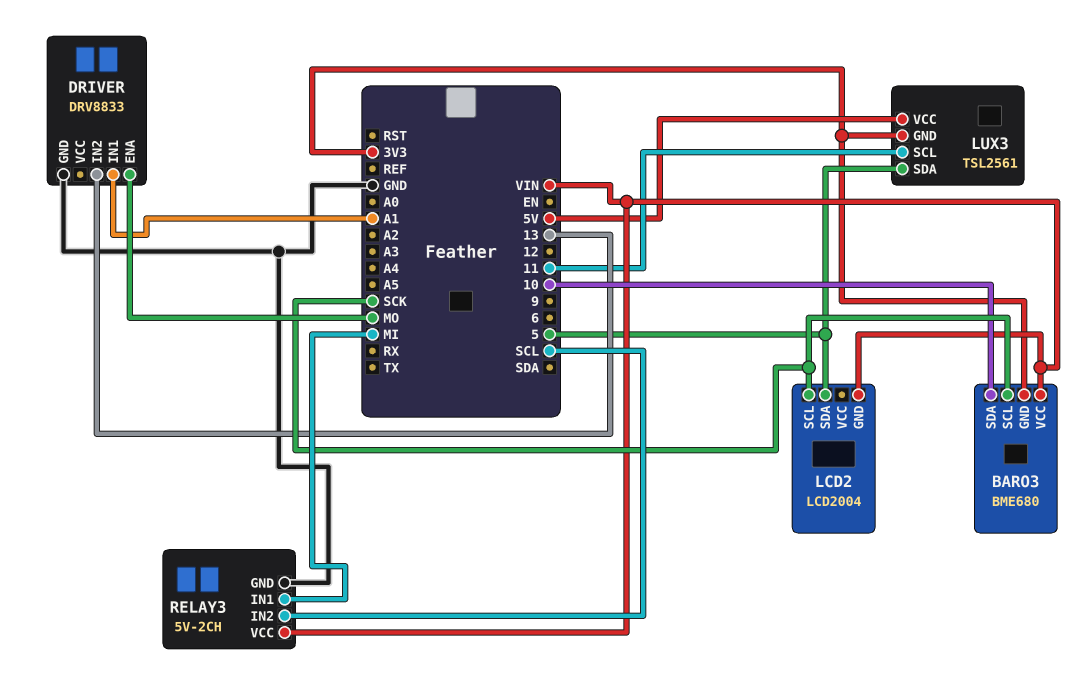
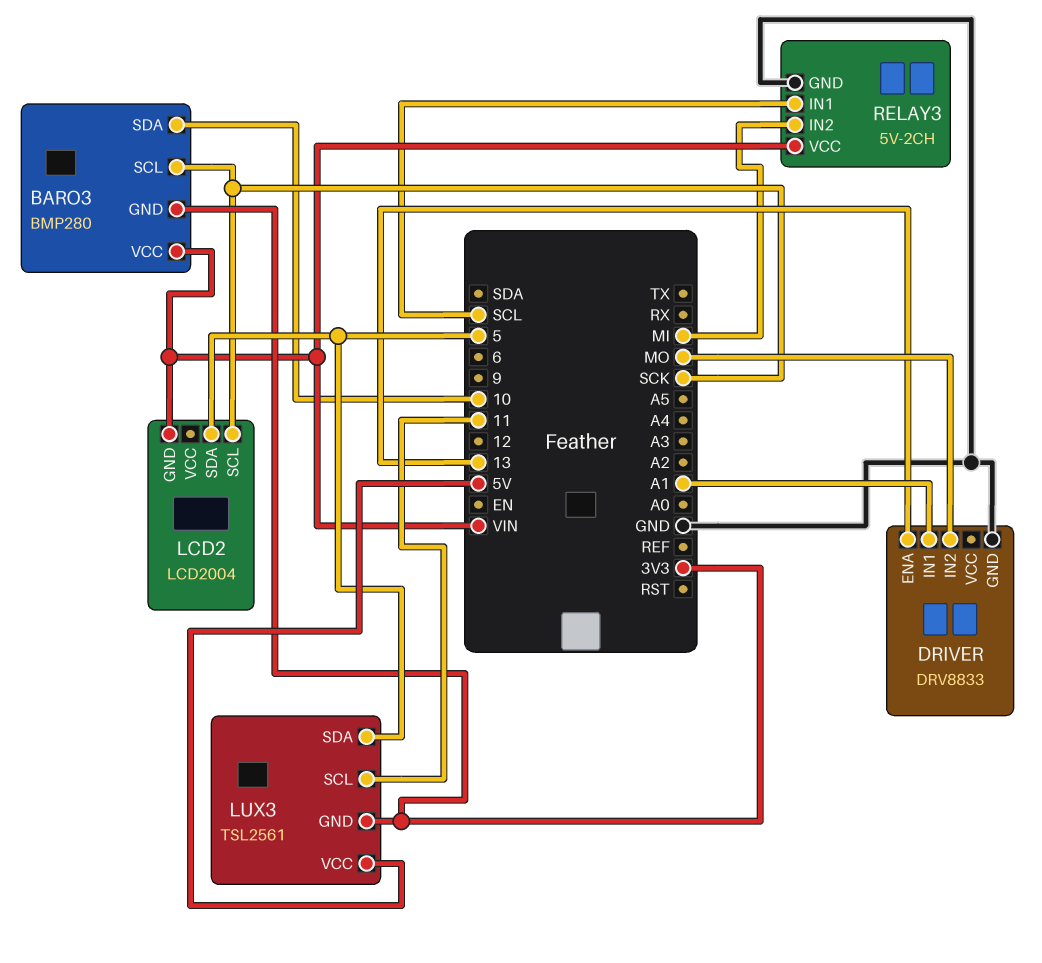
BARO3: BME680 -> BMP280
DRIVER pin ENA: MO -> 13
DRIVER pin IN2: 13 -> MO
RELAY3 pin IN1: MI -> SCL
RELAY3 pin IN2: SCL -> MI

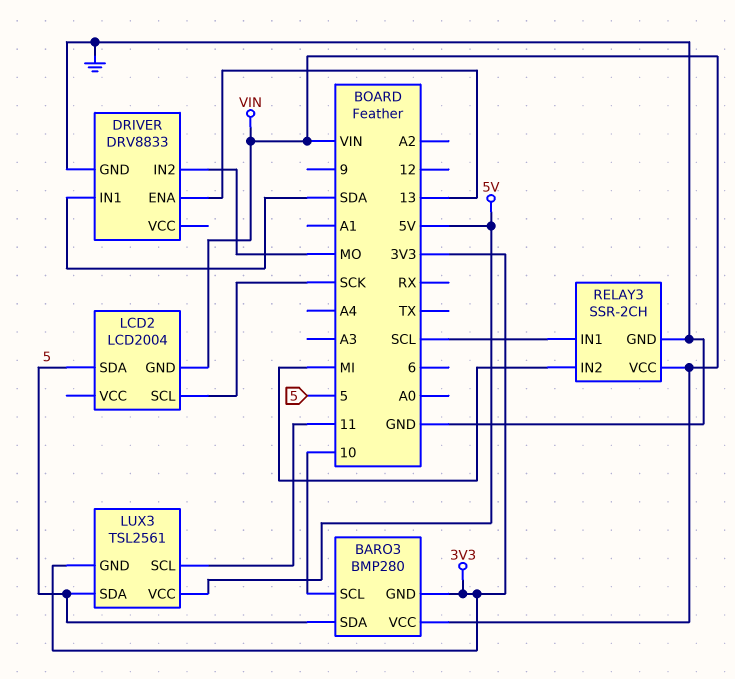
BARO3 pin SCL: SCK -> 10
BARO3 pin SDA: 10 -> 5
DRIVER pin IN1: A1 -> SDA
RELAY3: 5V-2CH -> SSR-2CH

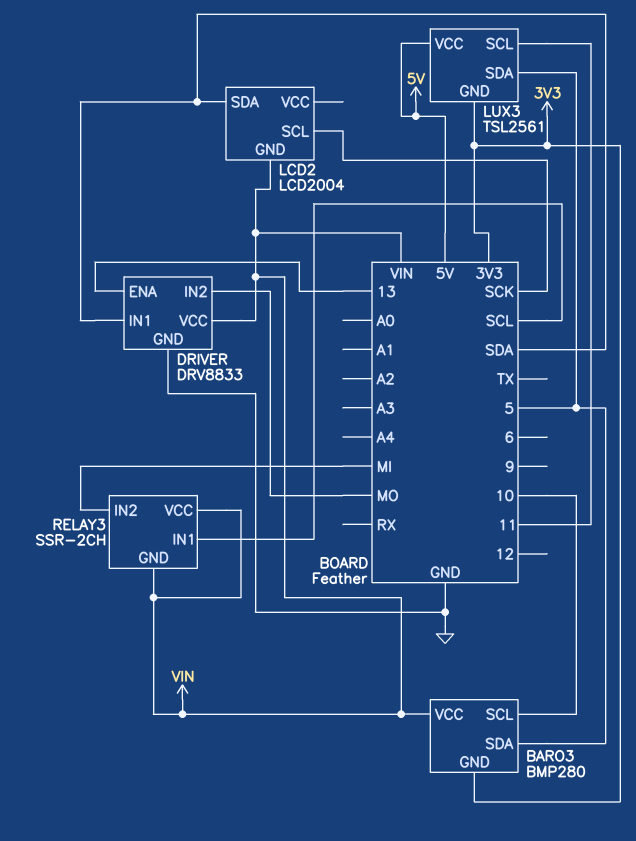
DRIVER pin VCC: none -> VIN
LCD2 pin SDA: 5 -> SDA
RELAY3 pin GND: GND -> VIN

